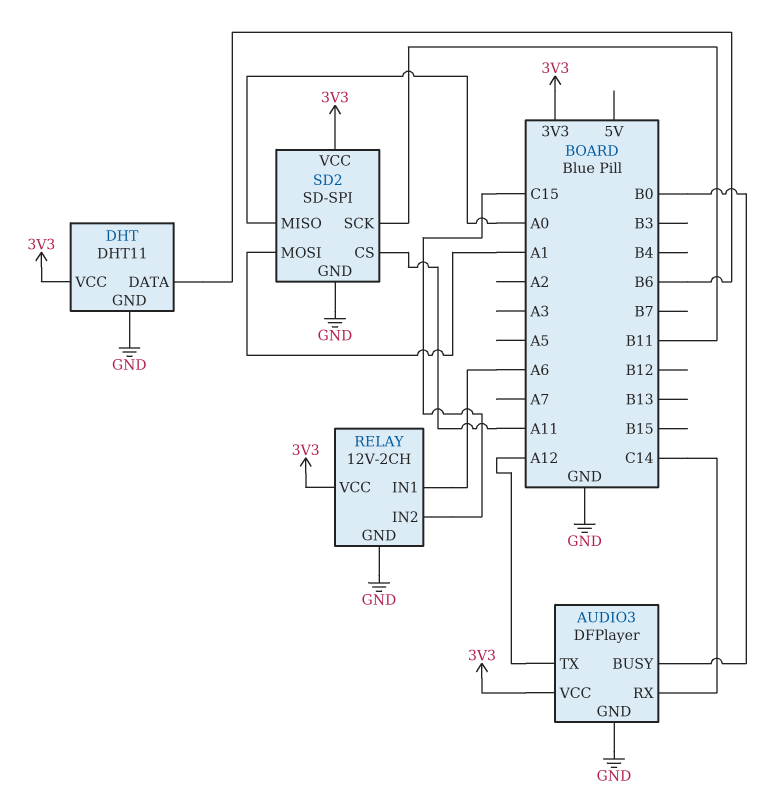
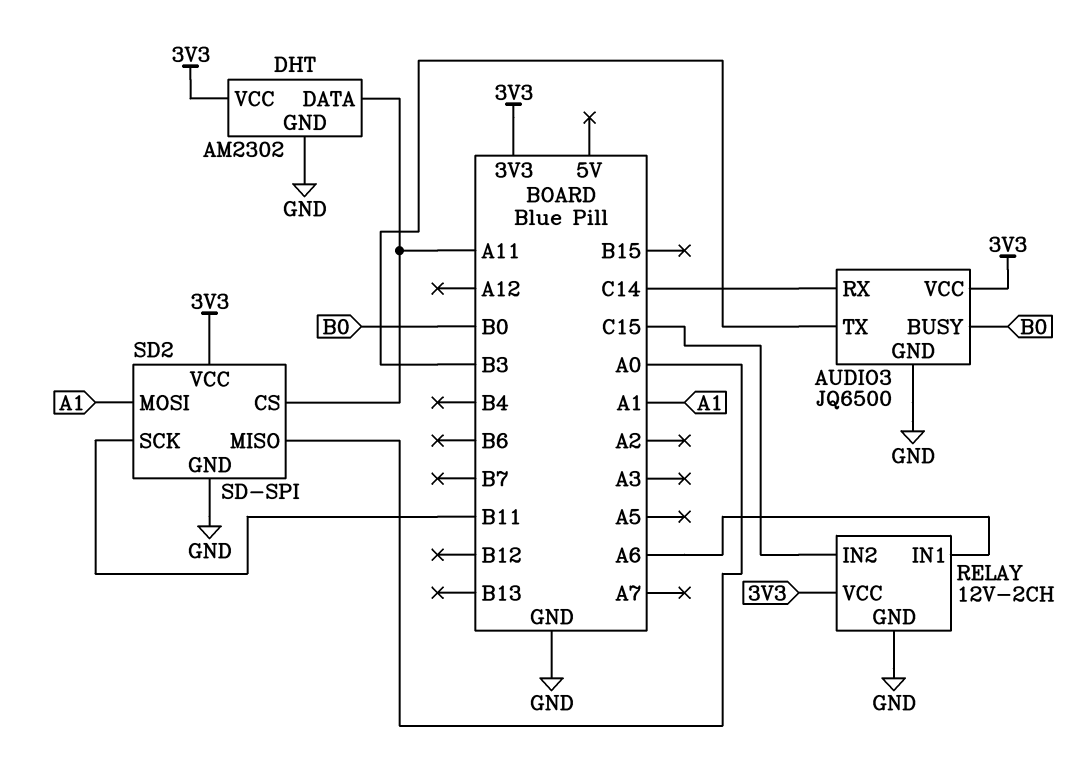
AUDIO3: DFPlayer -> JQ6500
AUDIO3 pin TX: A12 -> B3
DHT: DHT11 -> AM2302
DHT pin DATA: B6 -> A11

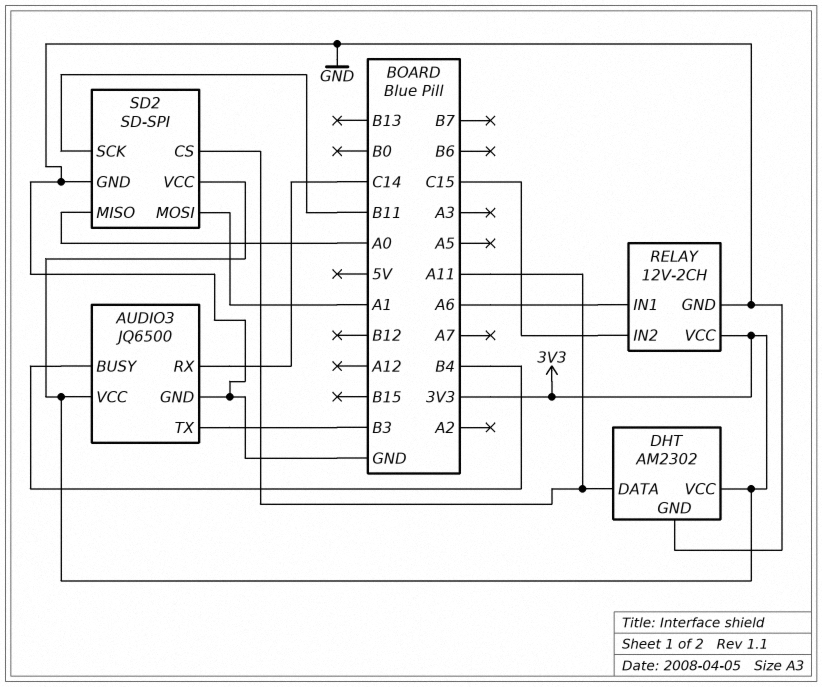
AUDIO3 pin BUSY: B0 -> B4

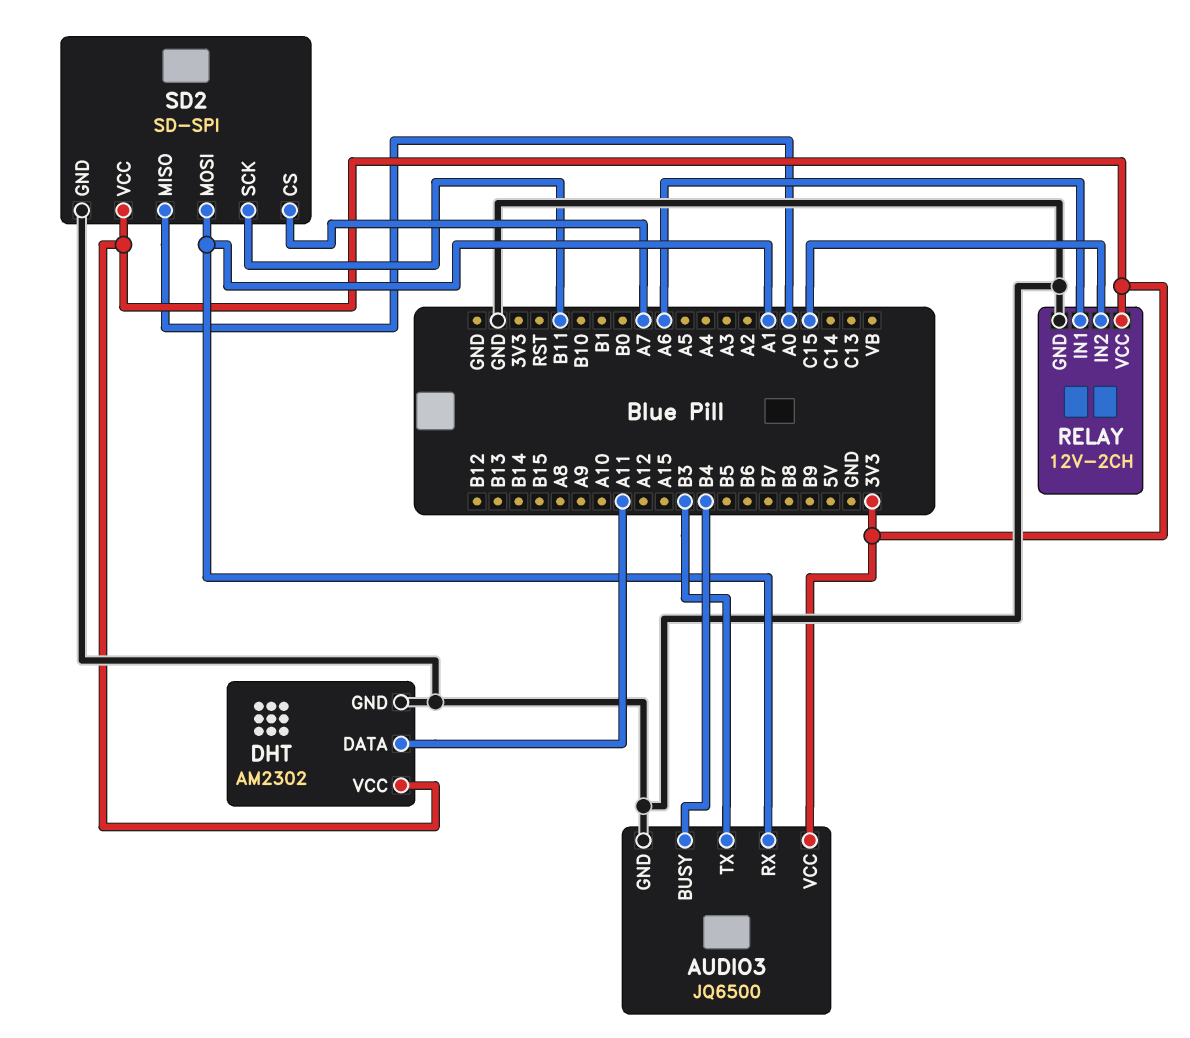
AUDIO3 pin RX: C14 -> A1
SD2 pin CS: A11 -> A7

